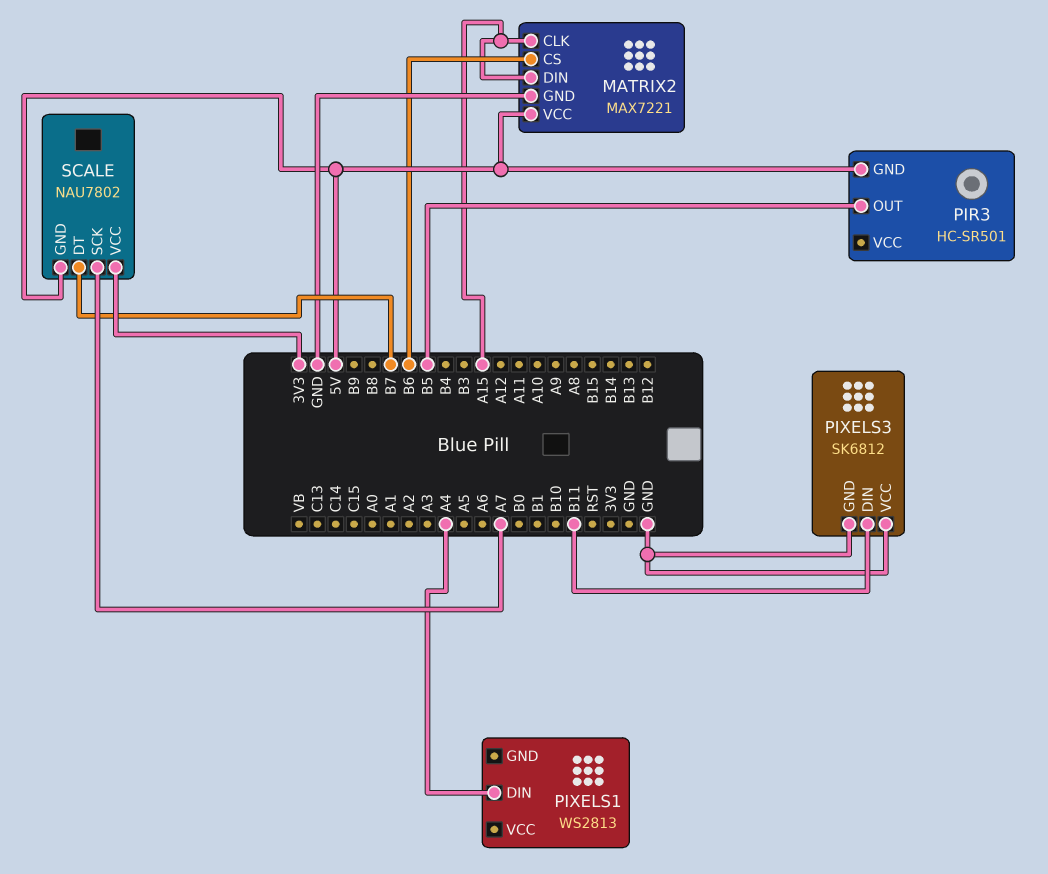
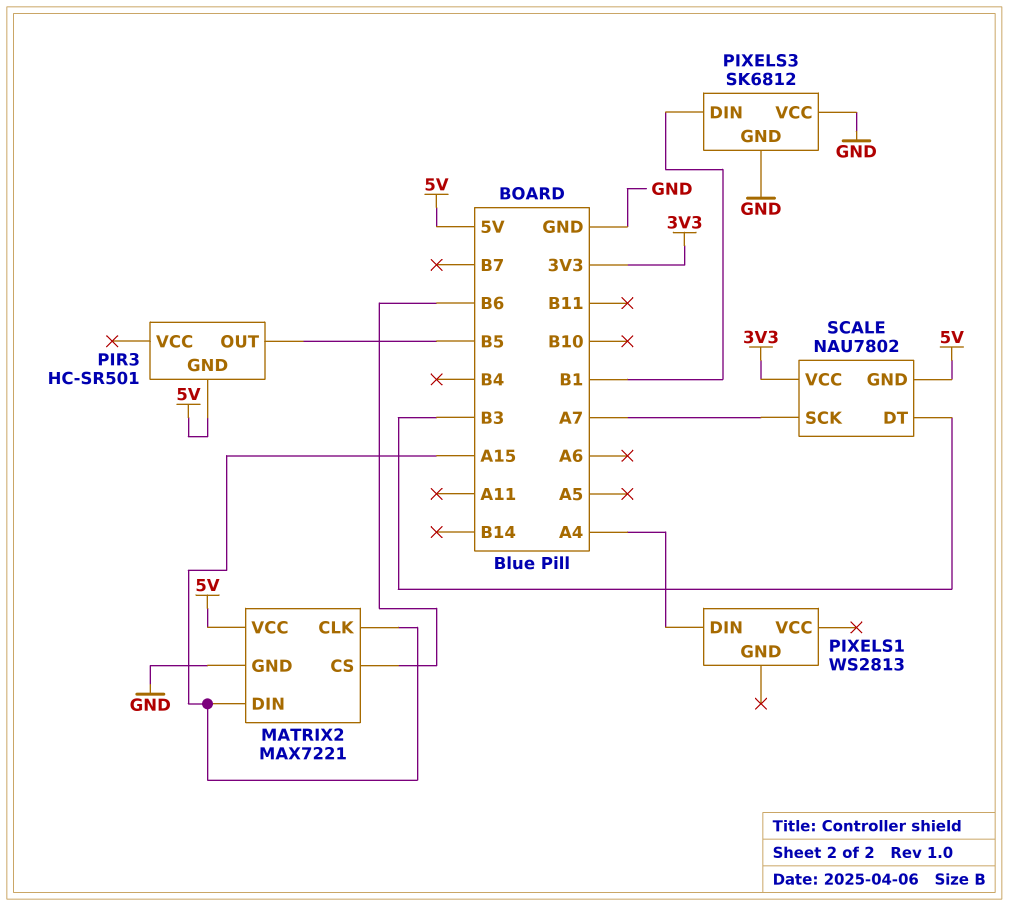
PIXELS3 pin DIN: B11 -> B1
SCALE pin DT: B7 -> B3

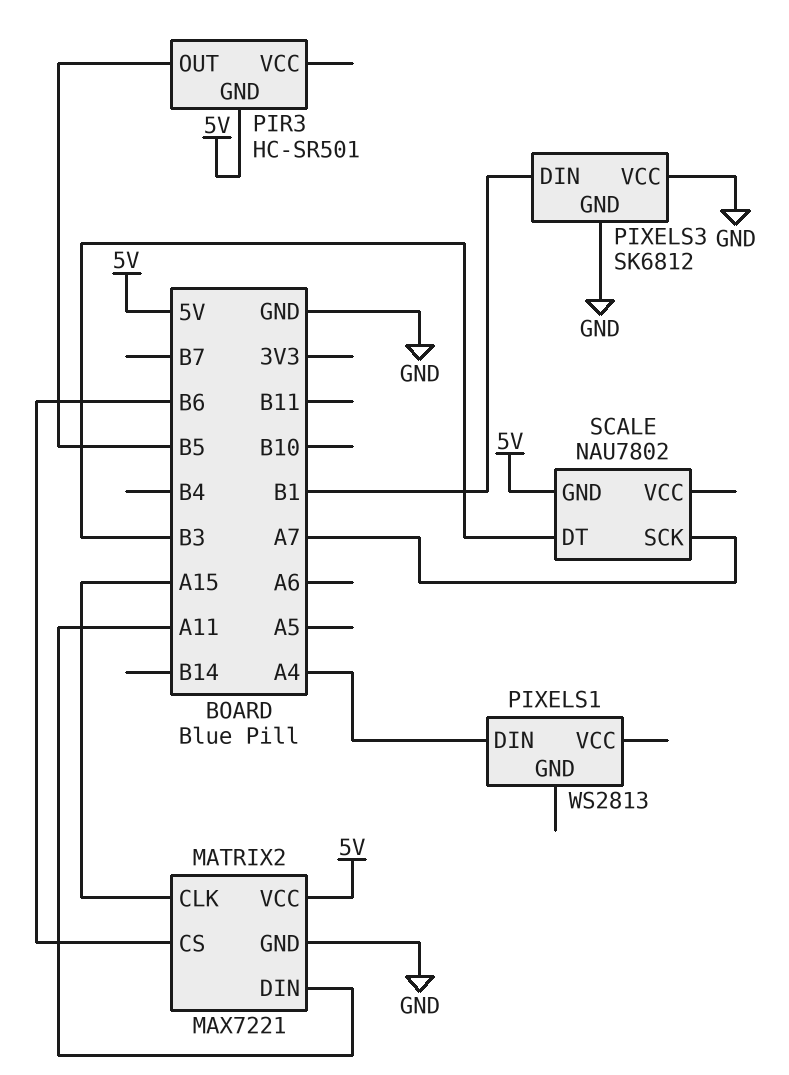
MATRIX2 pin DIN: A15 -> A11
SCALE pin VCC: 3V3 -> none

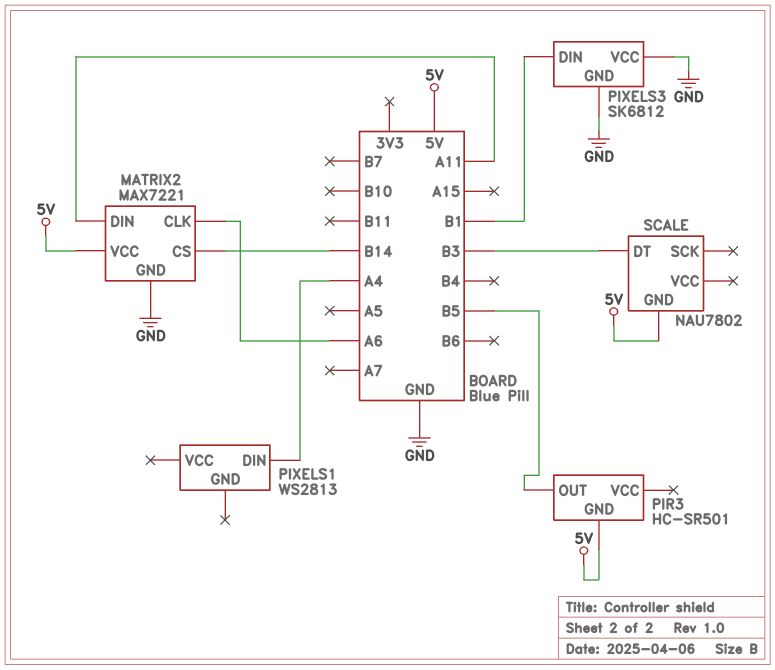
MATRIX2 pin CLK: A15 -> A6
MATRIX2 pin CS: B6 -> B14
SCALE pin SCK: A7 -> none

